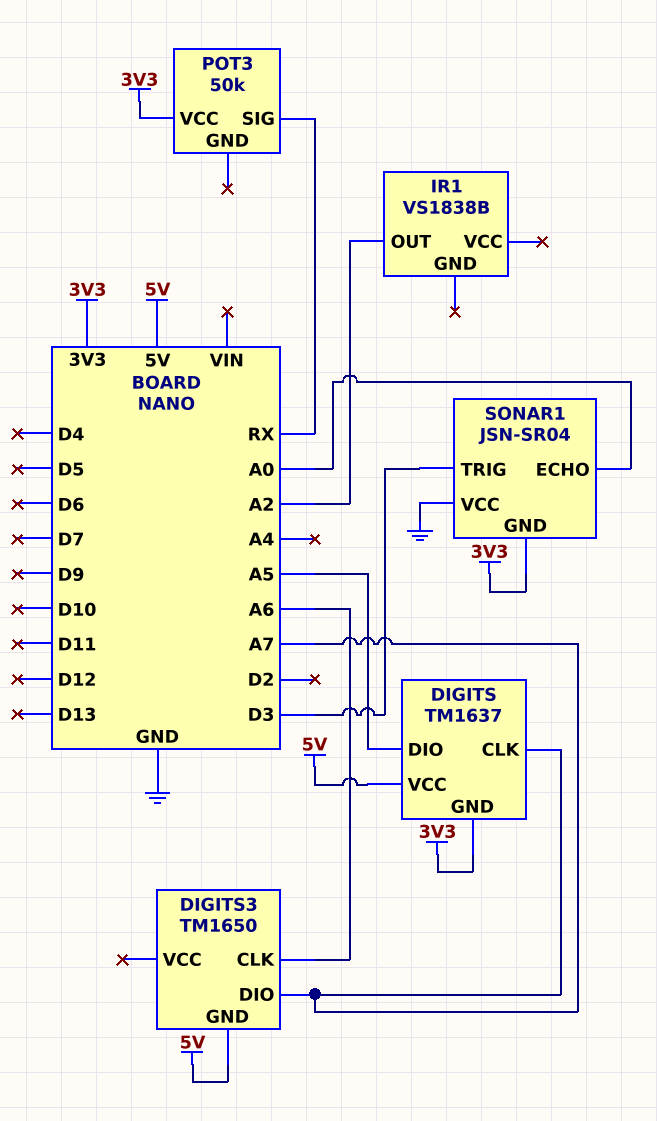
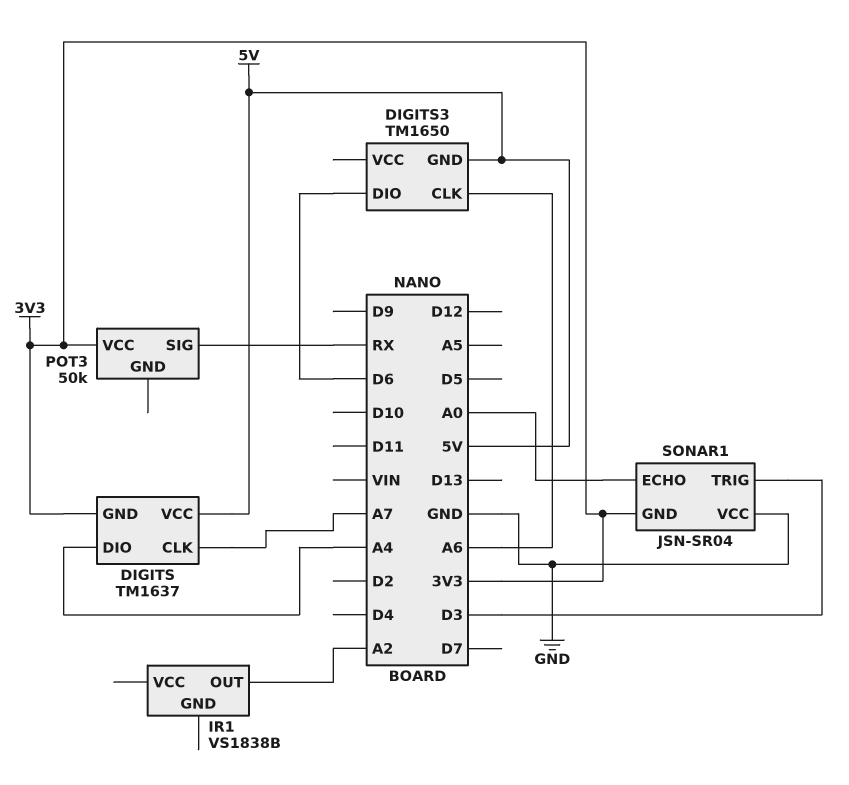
DIGITS pin DIO: A5 -> A4
DIGITS3 pin DIO: A7 -> D6

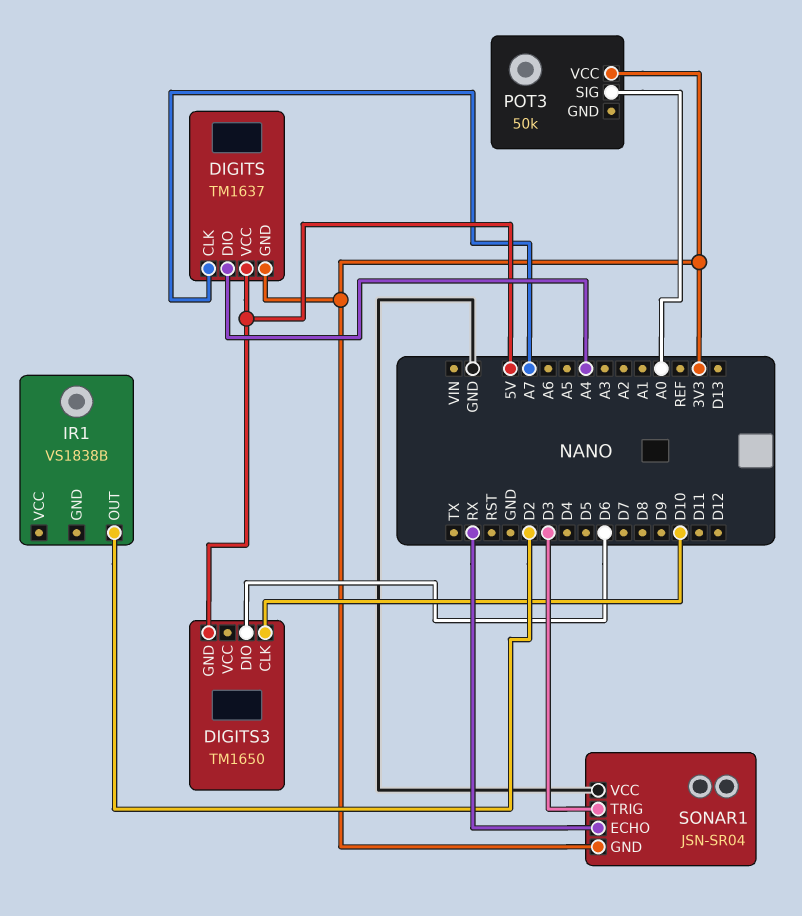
DIGITS3 pin CLK: A6 -> D10
IR1 pin OUT: A2 -> D2
POT3 pin SIG: RX -> A0
SONAR1 pin ECHO: A0 -> RX

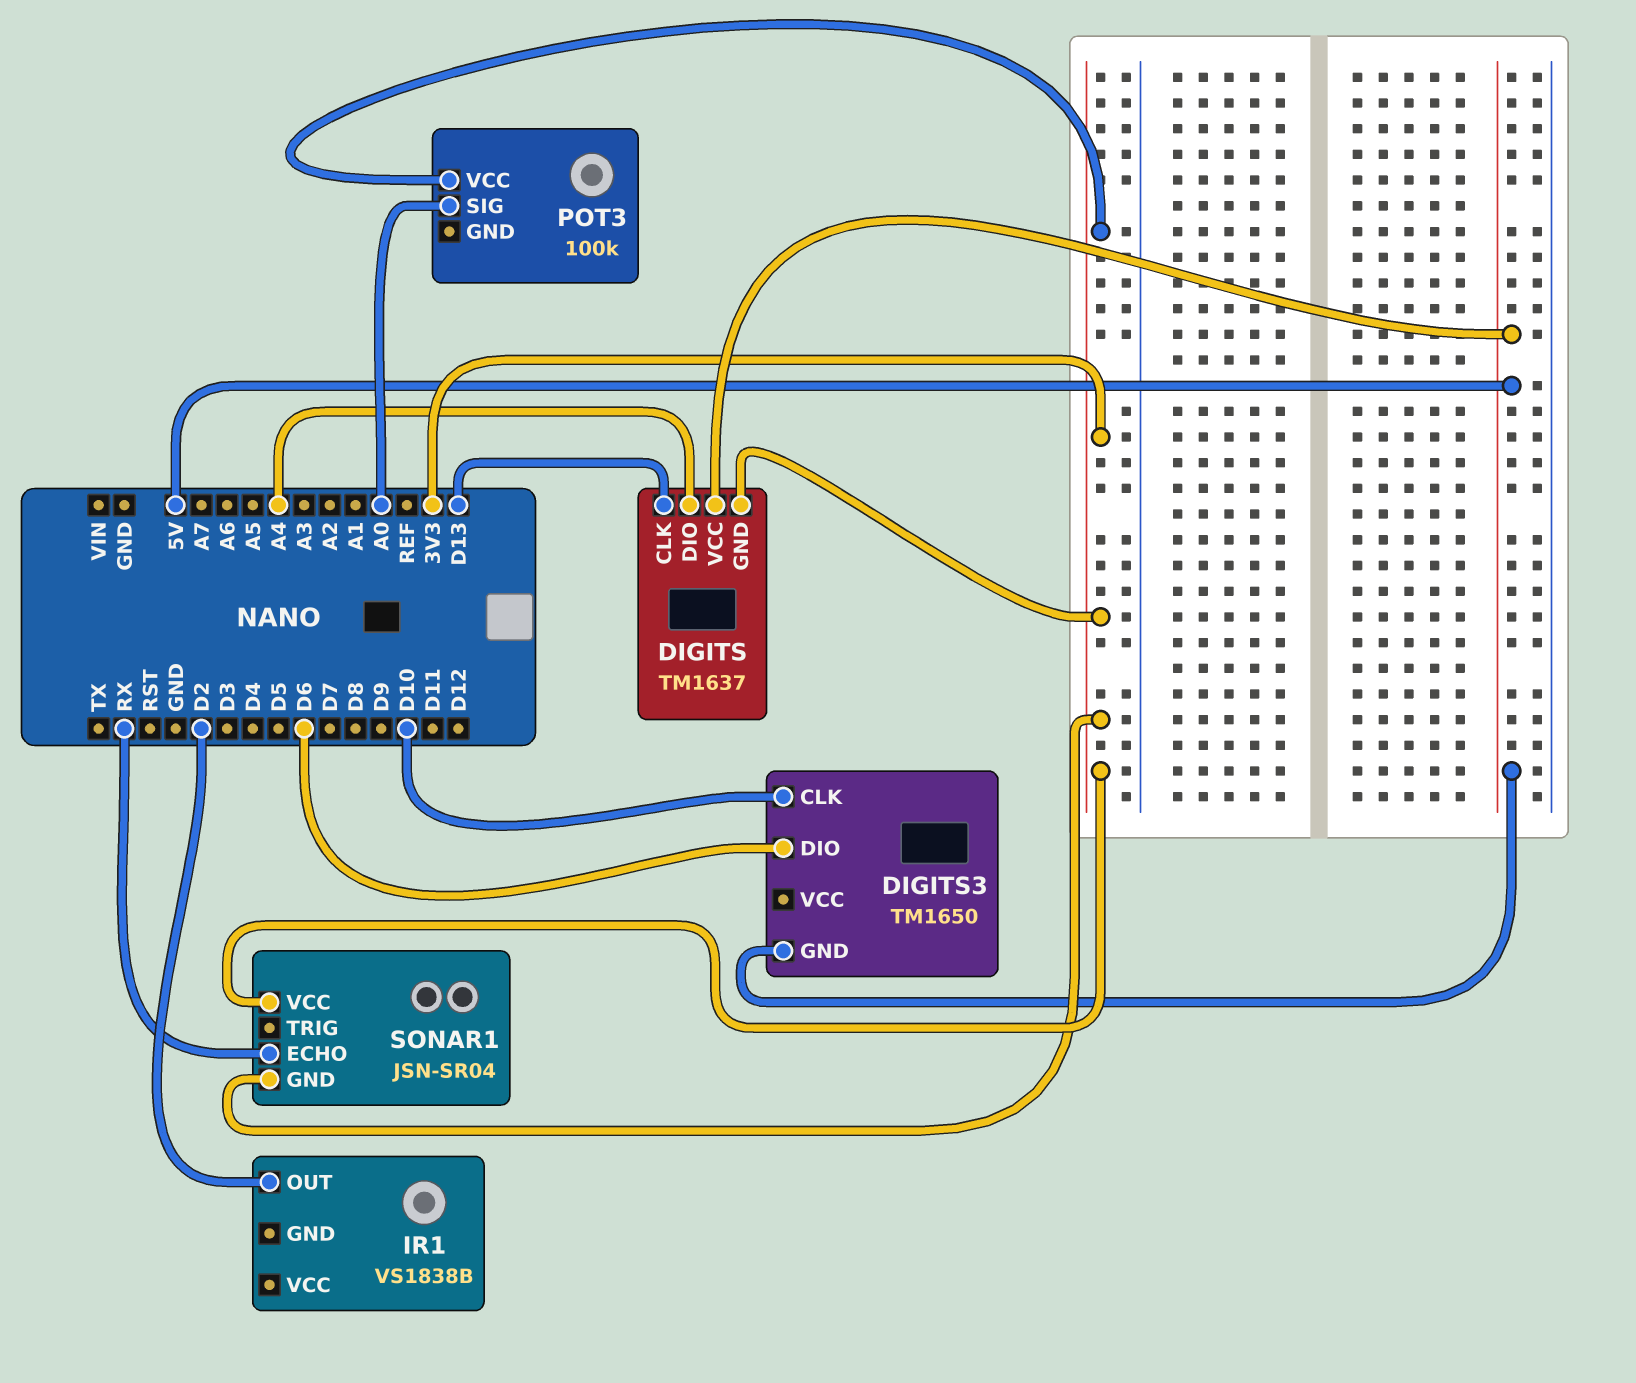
DIGITS pin CLK: A7 -> D13
POT3: 50k -> 100k
SONAR1 pin TRIG: D3 -> none
SONAR1 pin VCC: GND -> 3V3

